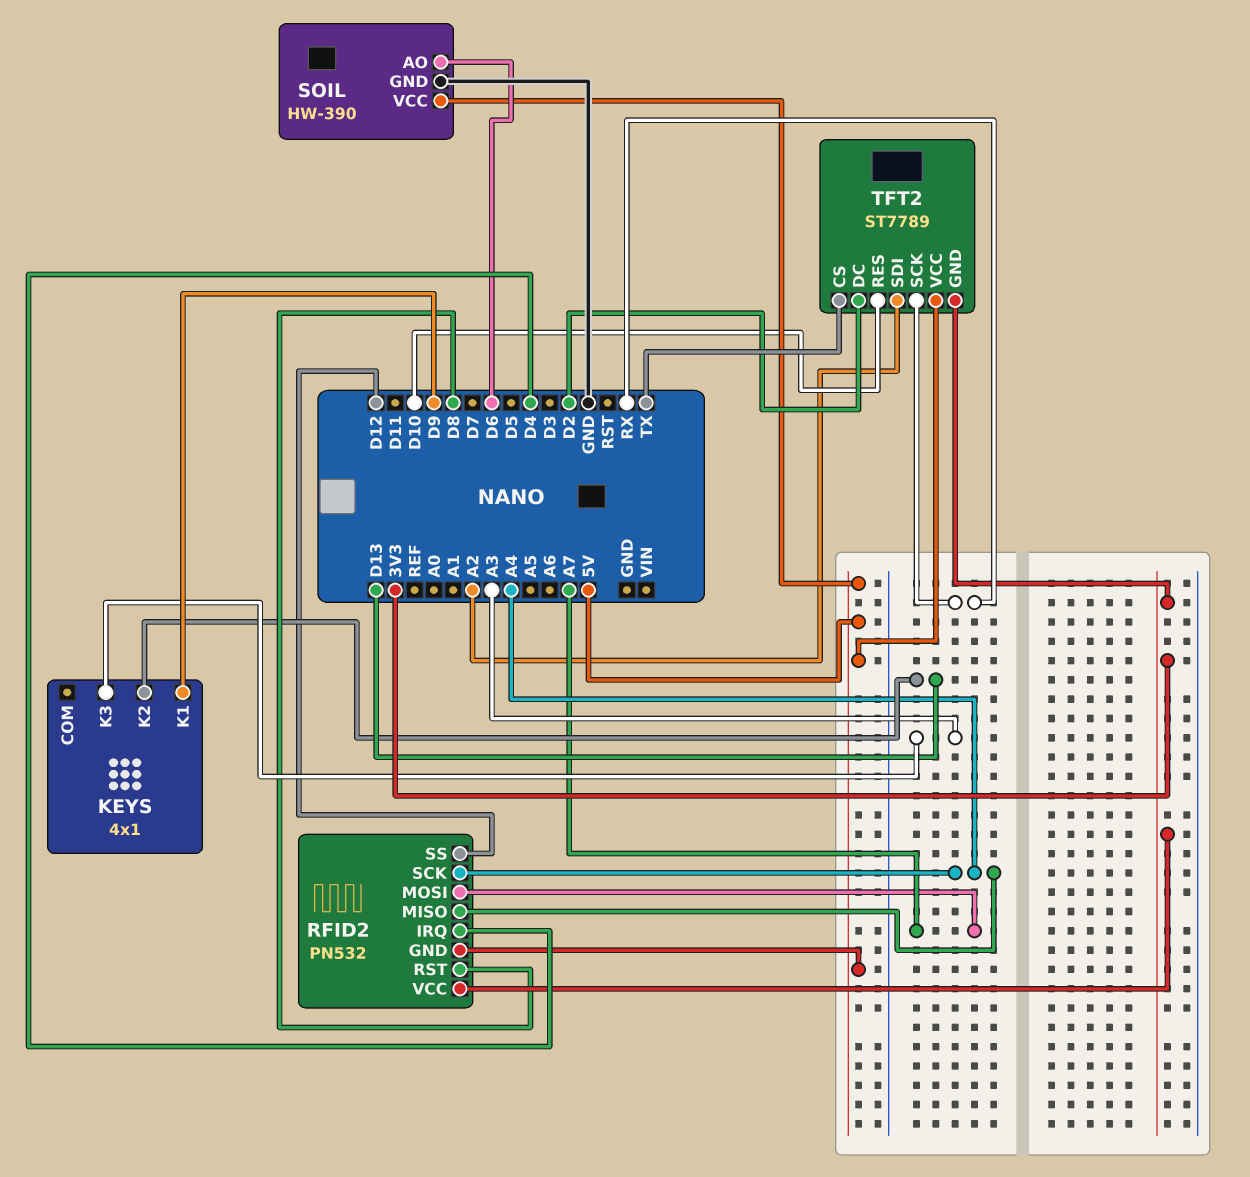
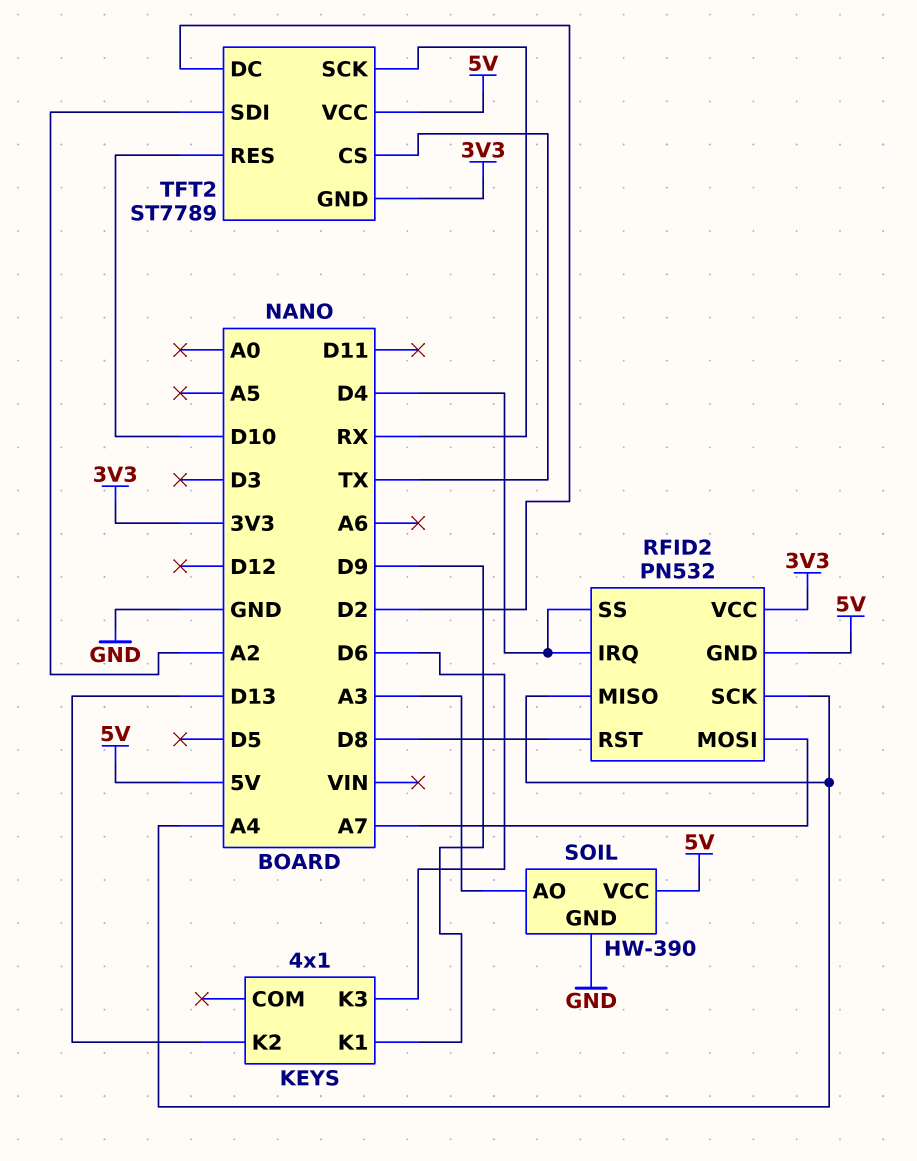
KEYS pin K3: A3 -> D6
RFID2 pin SS: D12 -> D4
SOIL pin AO: D6 -> A3

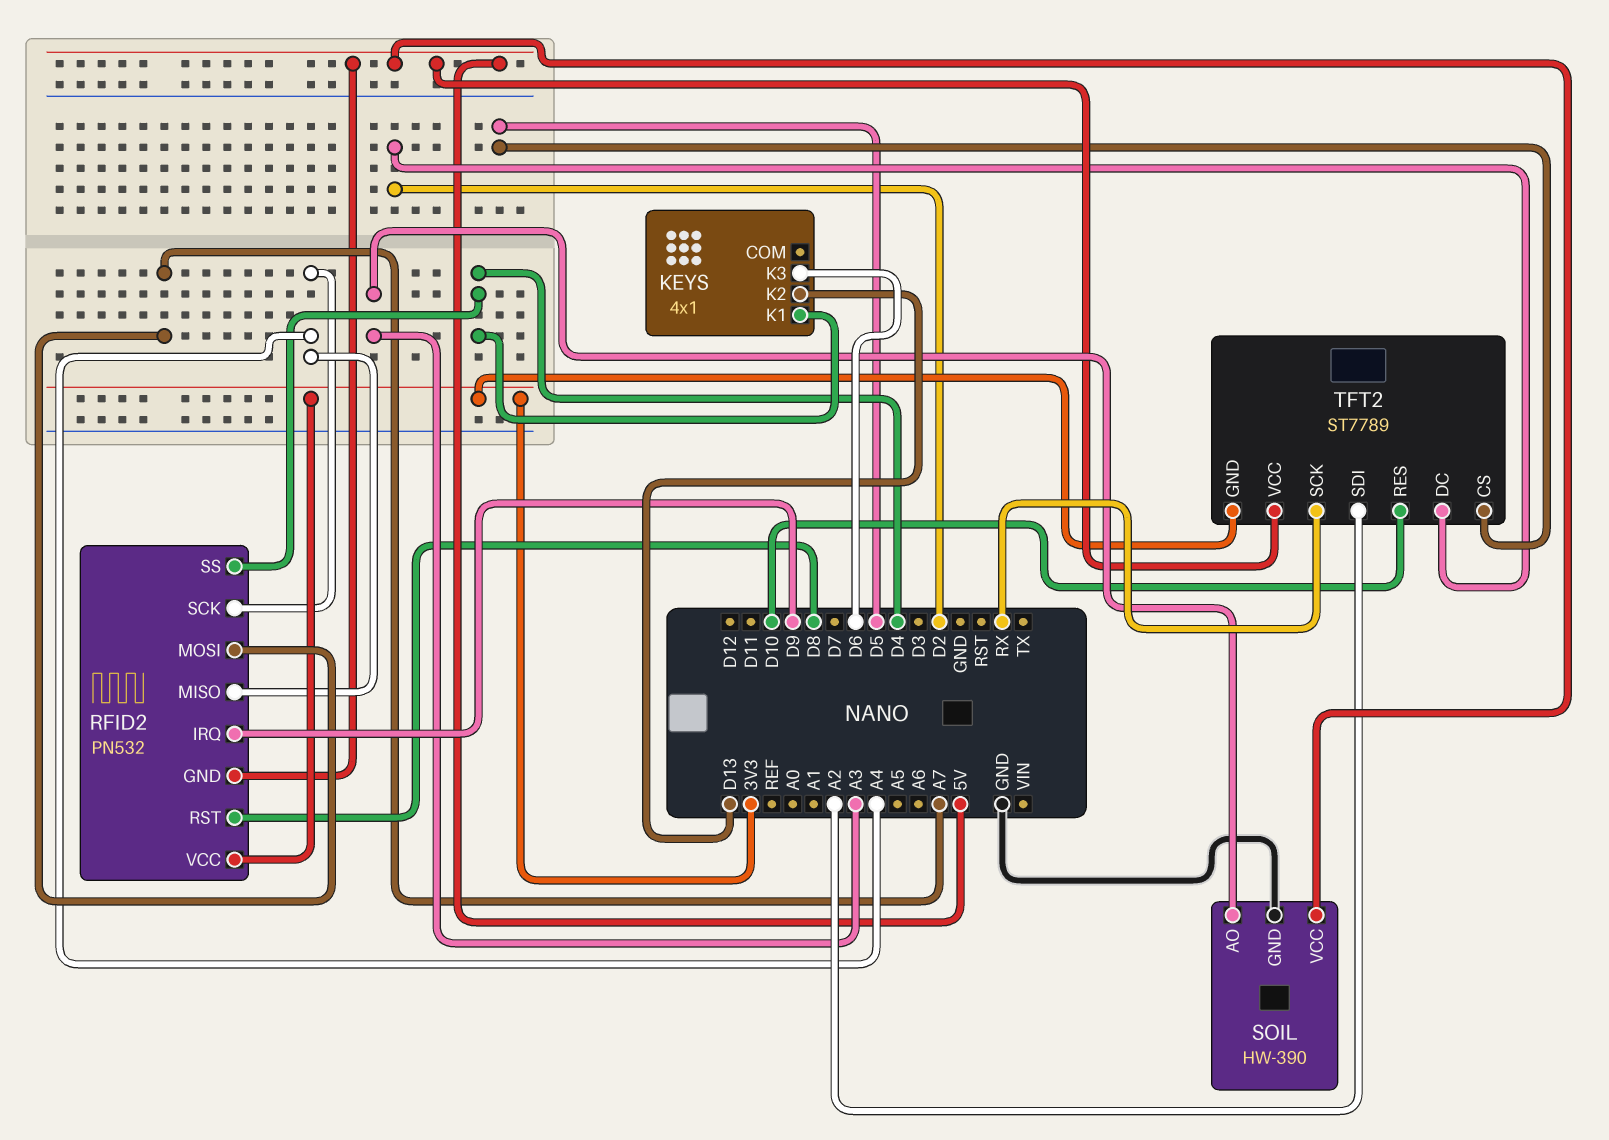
KEYS pin K1: D9 -> D4
RFID2 pin IRQ: D4 -> D9
TFT2 pin CS: TX -> D5

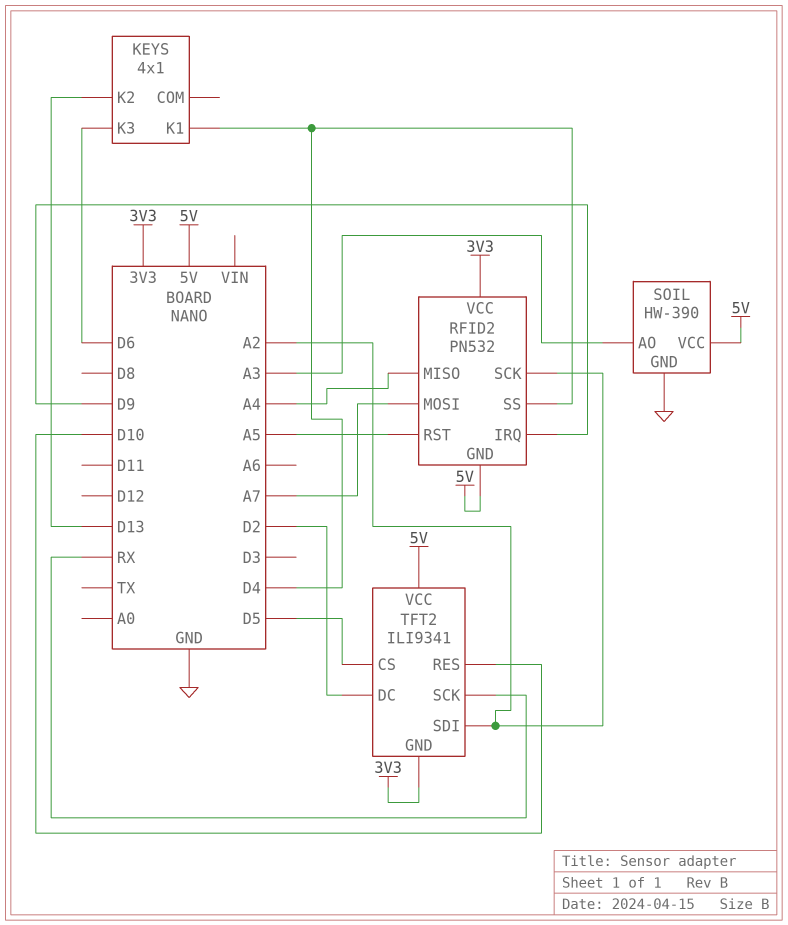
RFID2 pin RST: D8 -> A5
RFID2 pin SCK: A4 -> A2
TFT2: ST7789 -> ILI9341

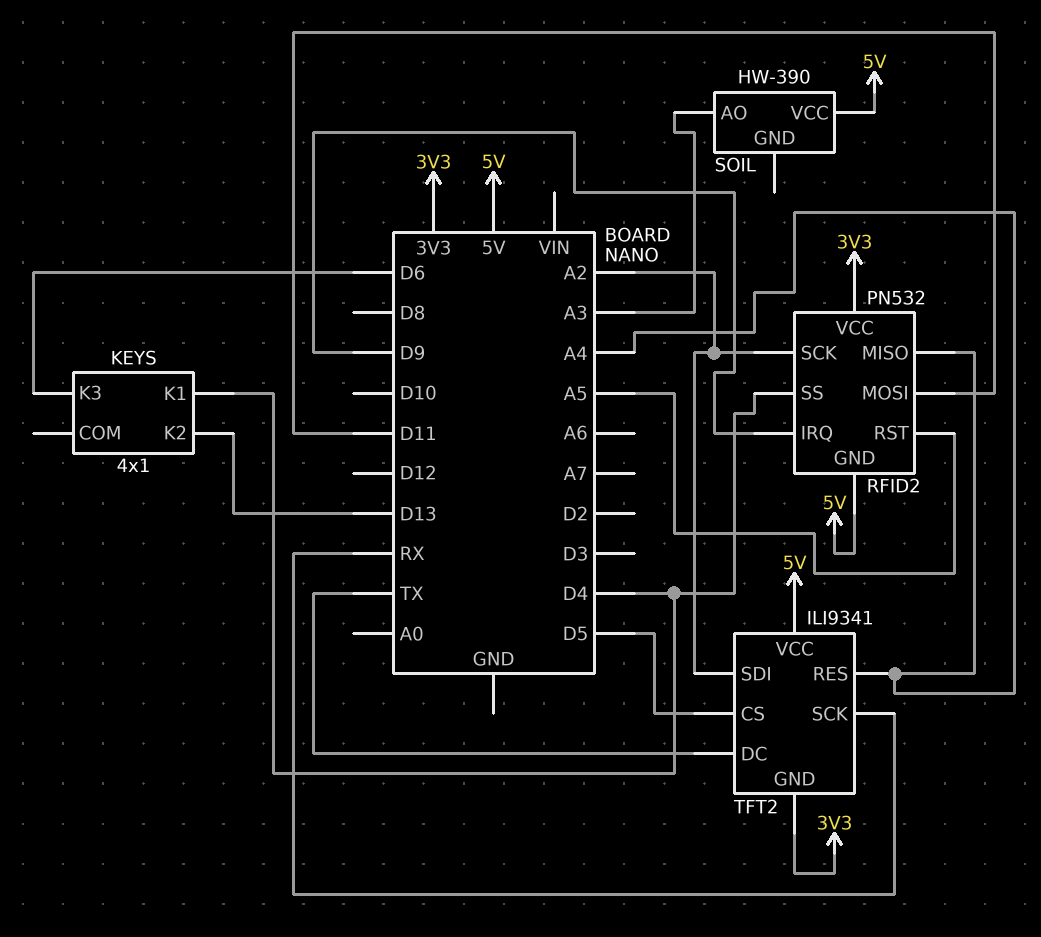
RFID2 pin MOSI: A7 -> D11
SOIL pin GND: GND -> none
TFT2 pin DC: D2 -> TX
TFT2 pin RES: D10 -> A4

